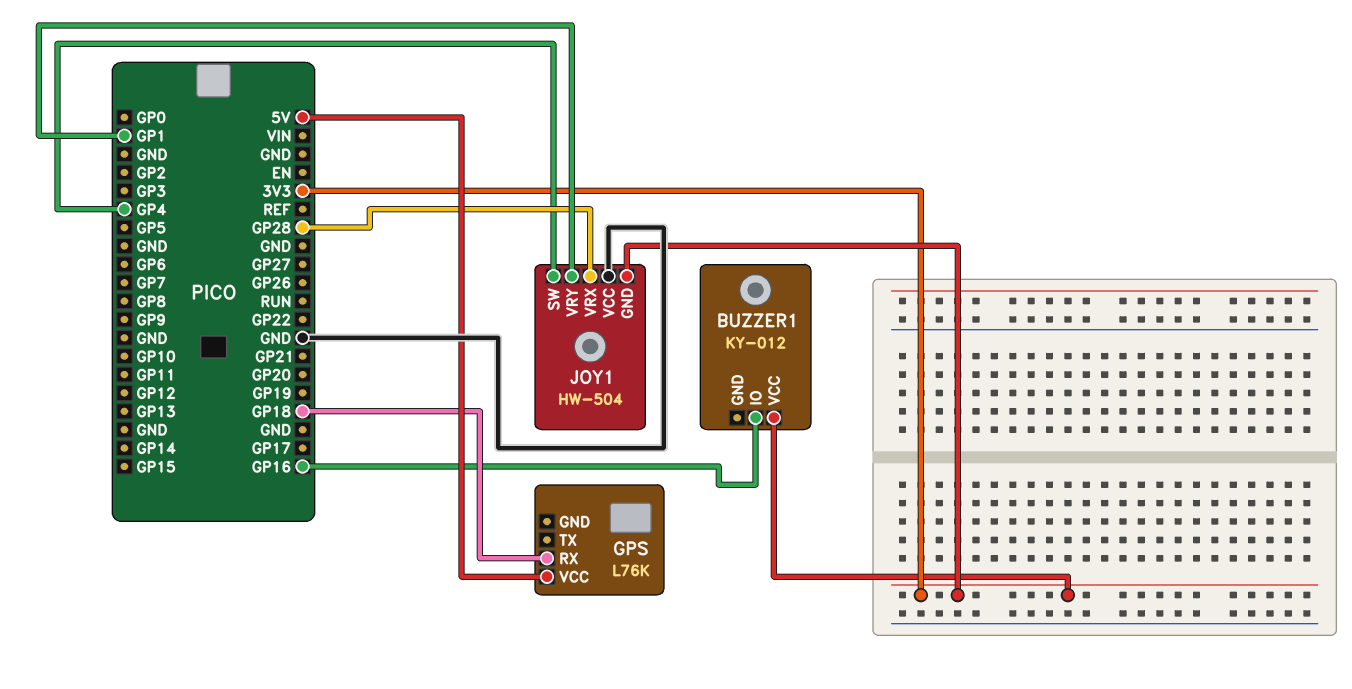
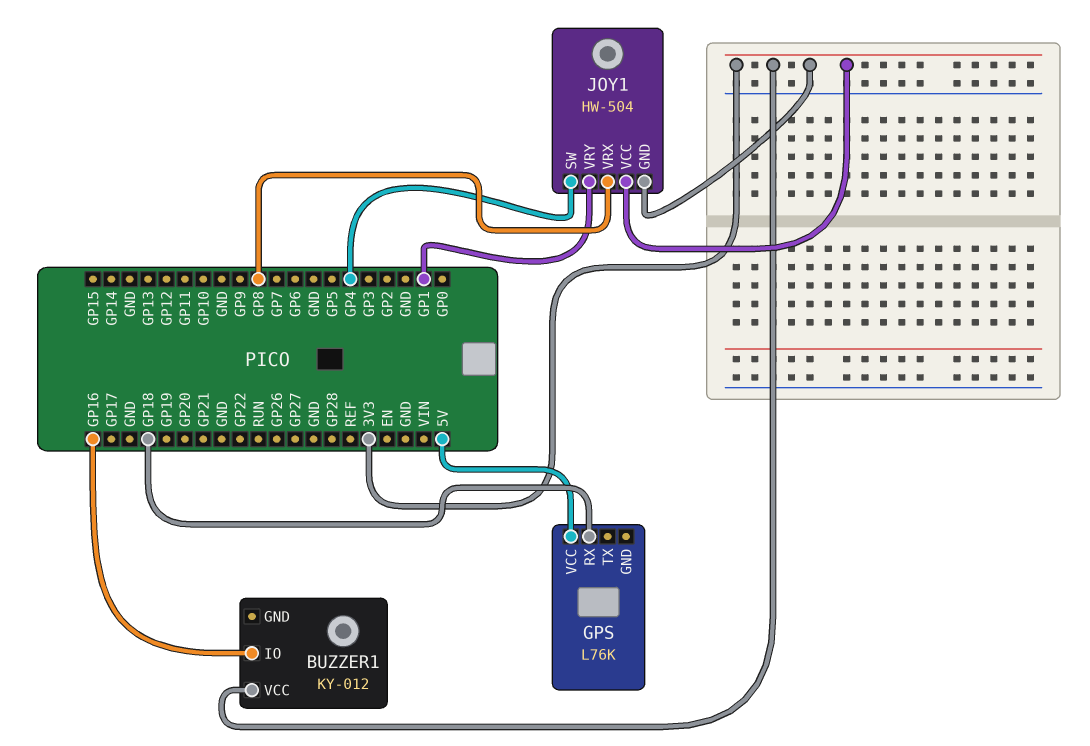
JOY1 pin VCC: GND -> 3V3
JOY1 pin VRX: GP28 -> GP8

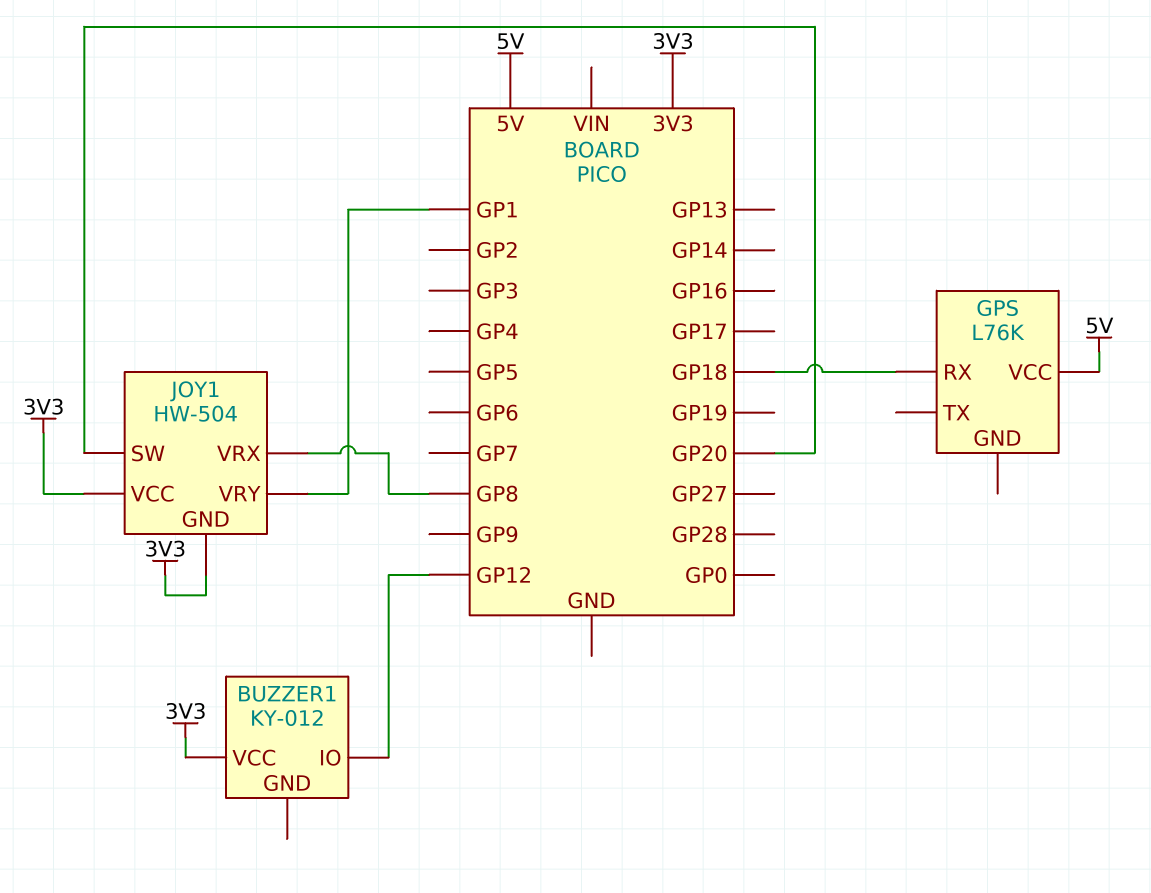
BUZZER1 pin IO: GP16 -> GP12
JOY1 pin SW: GP4 -> GP20

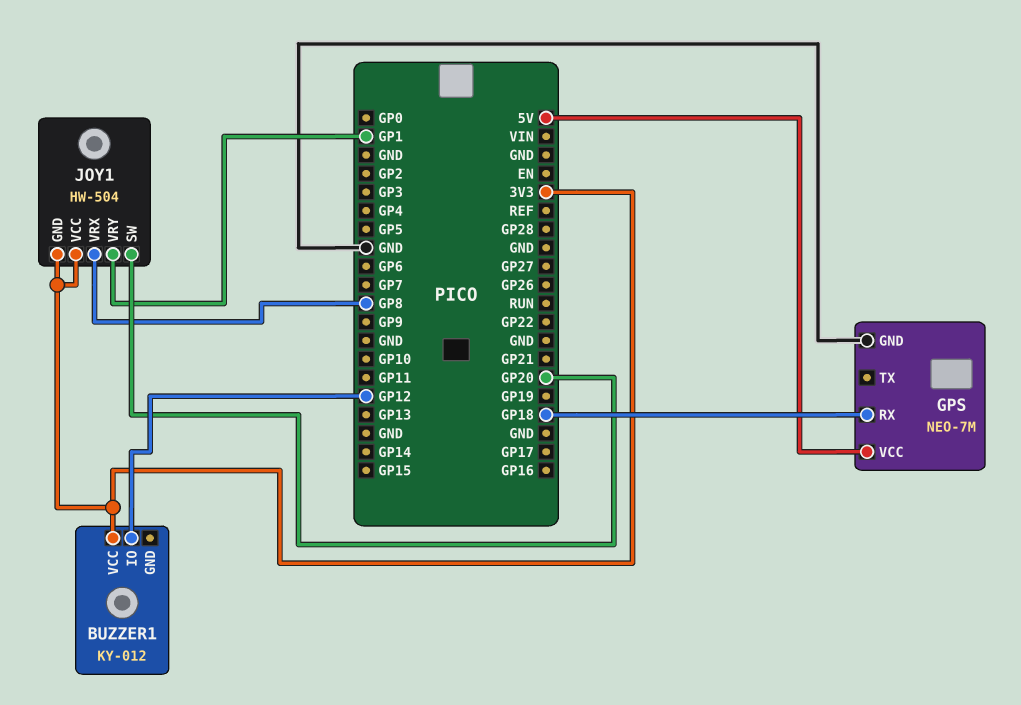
GPS: L76K -> NEO-7M
GPS pin GND: none -> GND

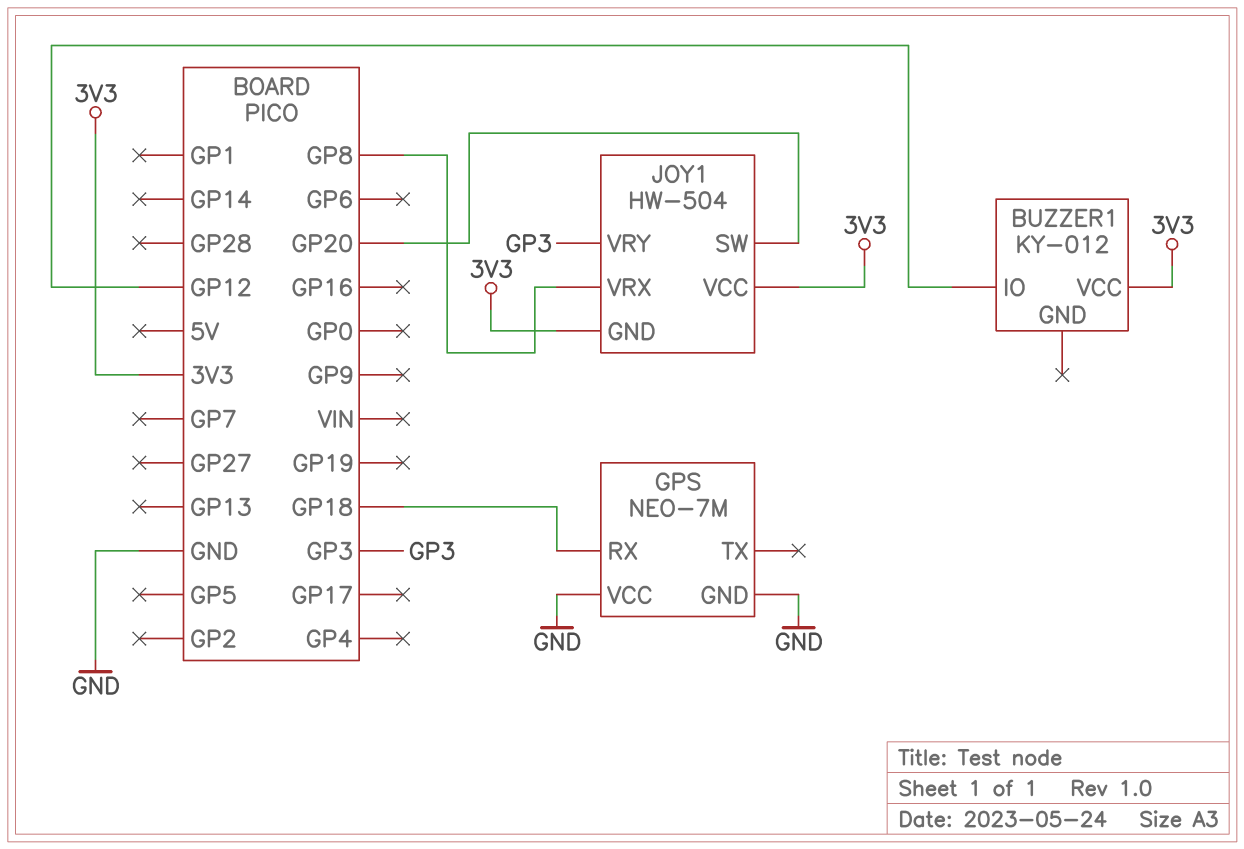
GPS pin VCC: 5V -> GND
JOY1 pin VRY: GP1 -> GP3

